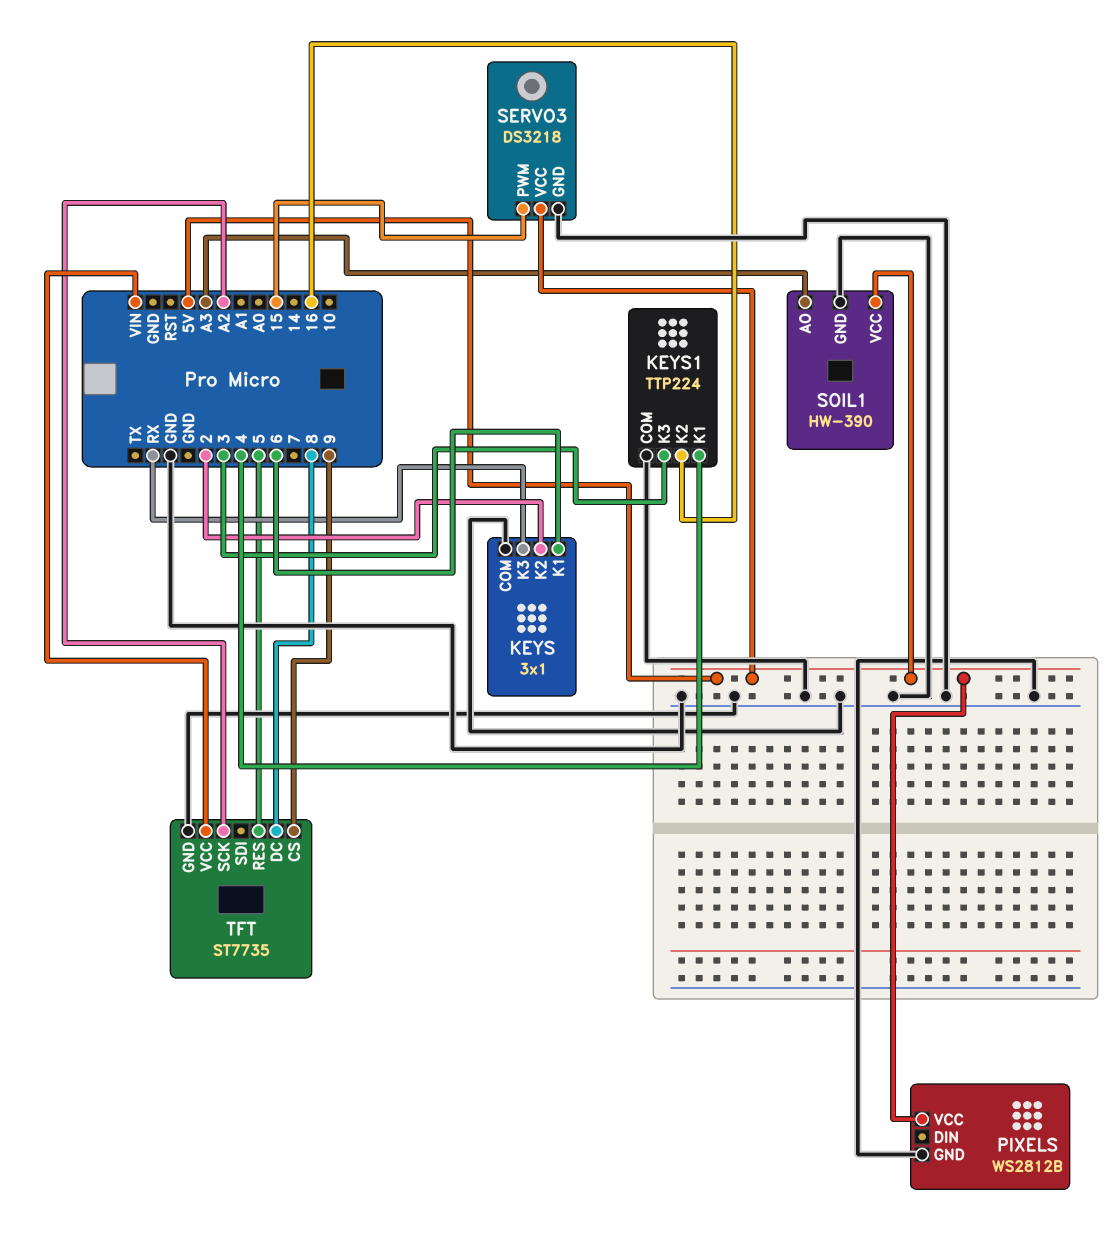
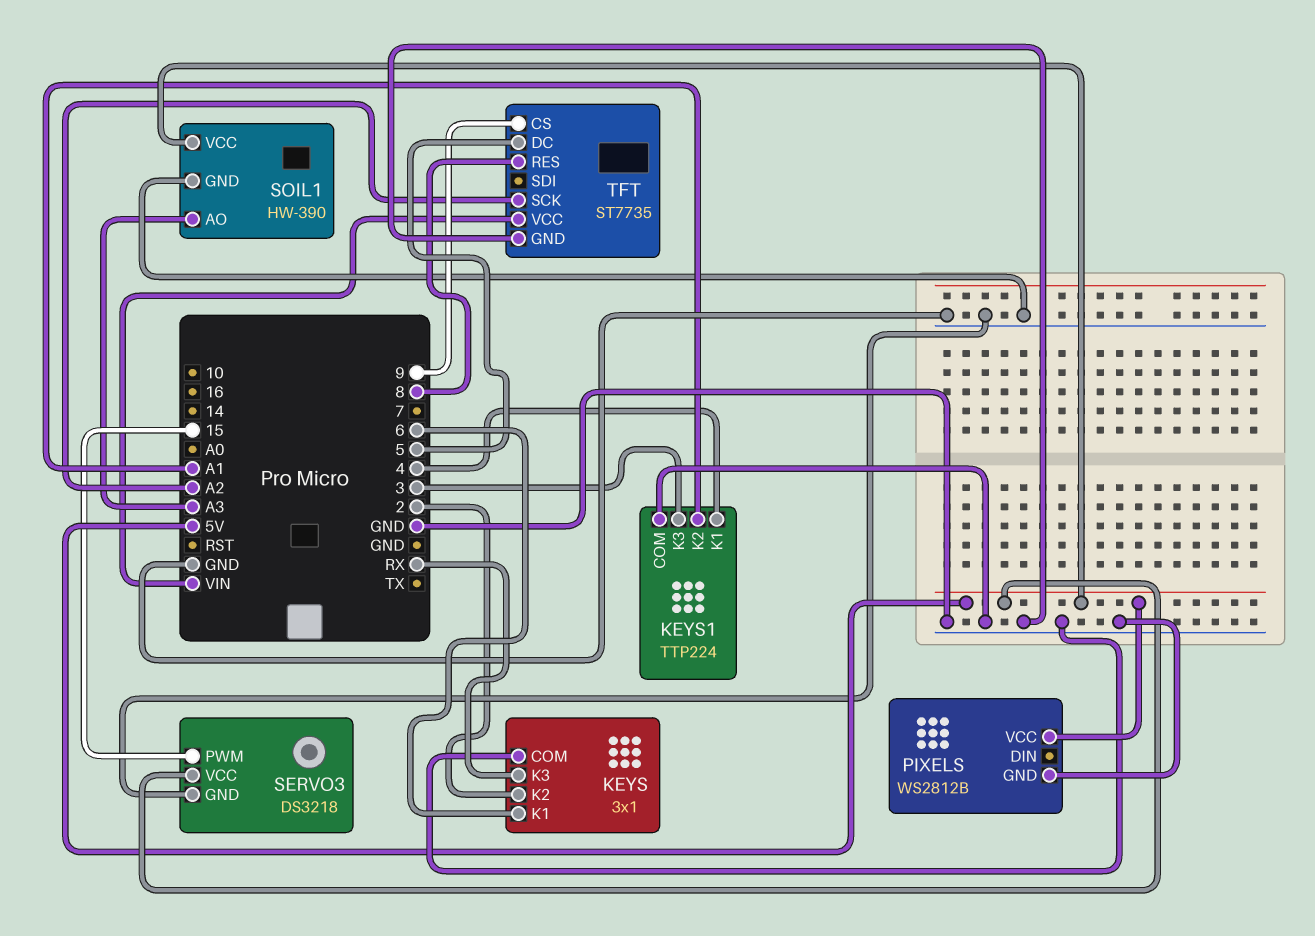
KEYS1 pin K2: 16 -> A1
TFT pin DC: 8 -> 5
TFT pin RES: 5 -> 8

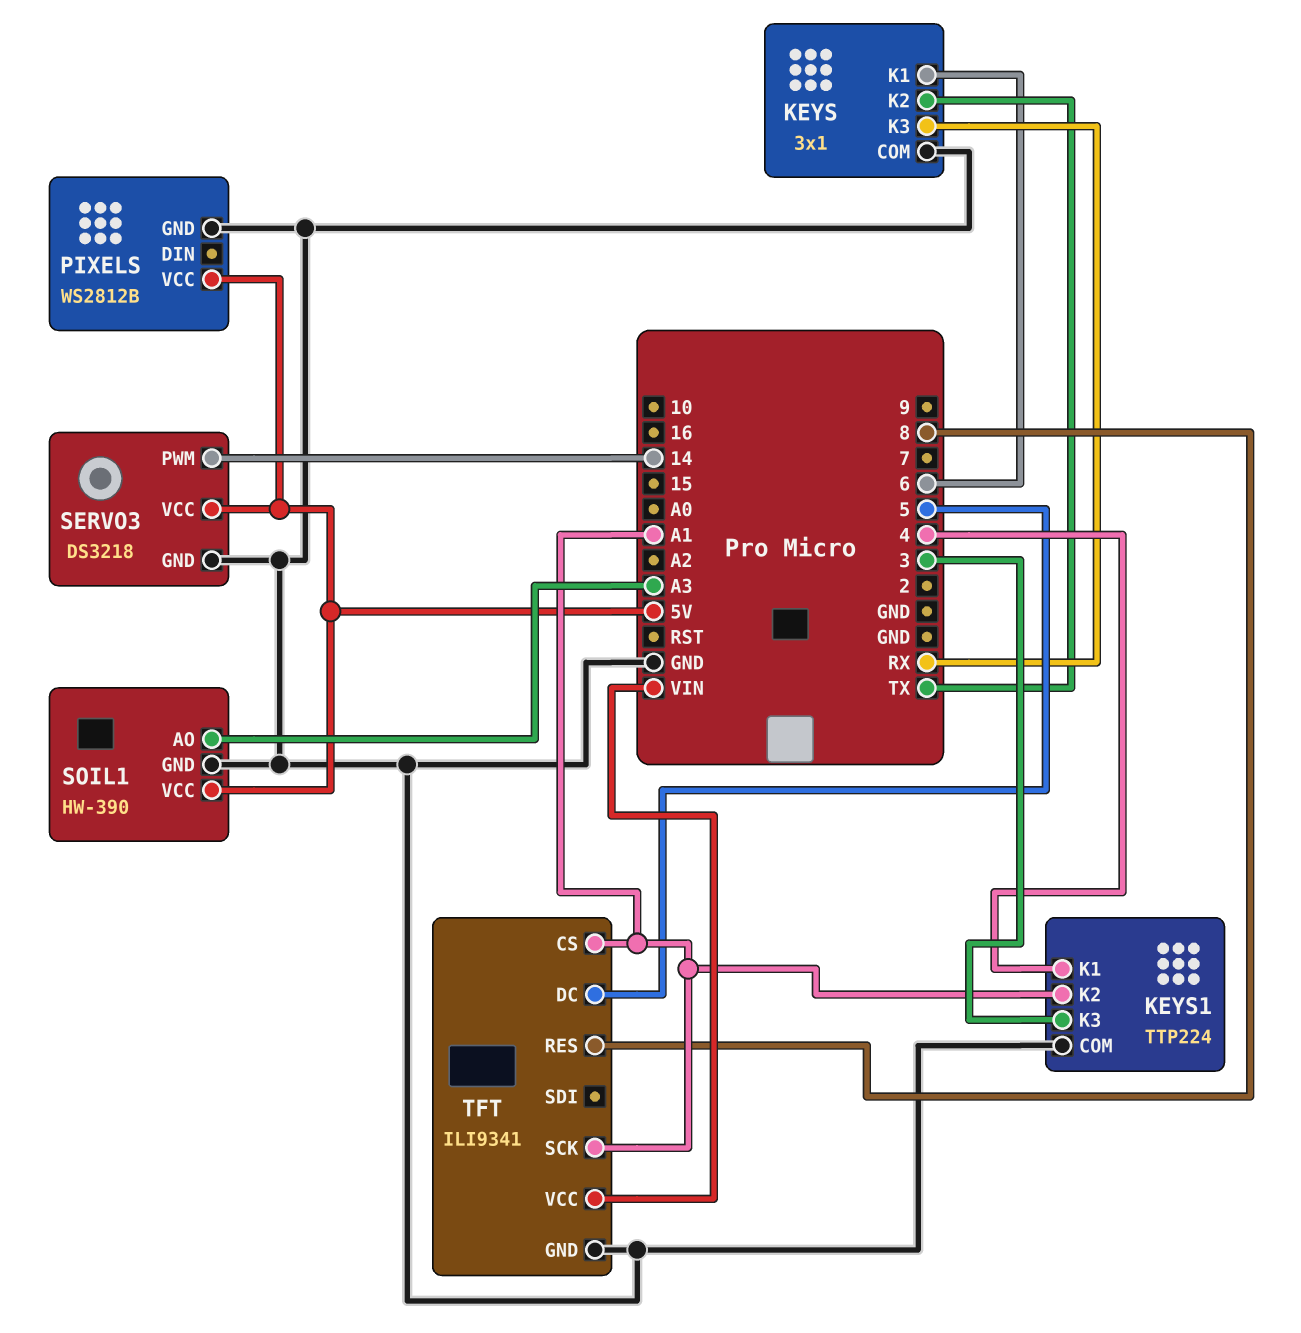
KEYS pin K2: 2 -> TX
SERVO3 pin PWM: 15 -> 14
TFT: ST7735 -> ILI9341
TFT pin CS: 9 -> A1
TFT pin SCK: A2 -> A1

